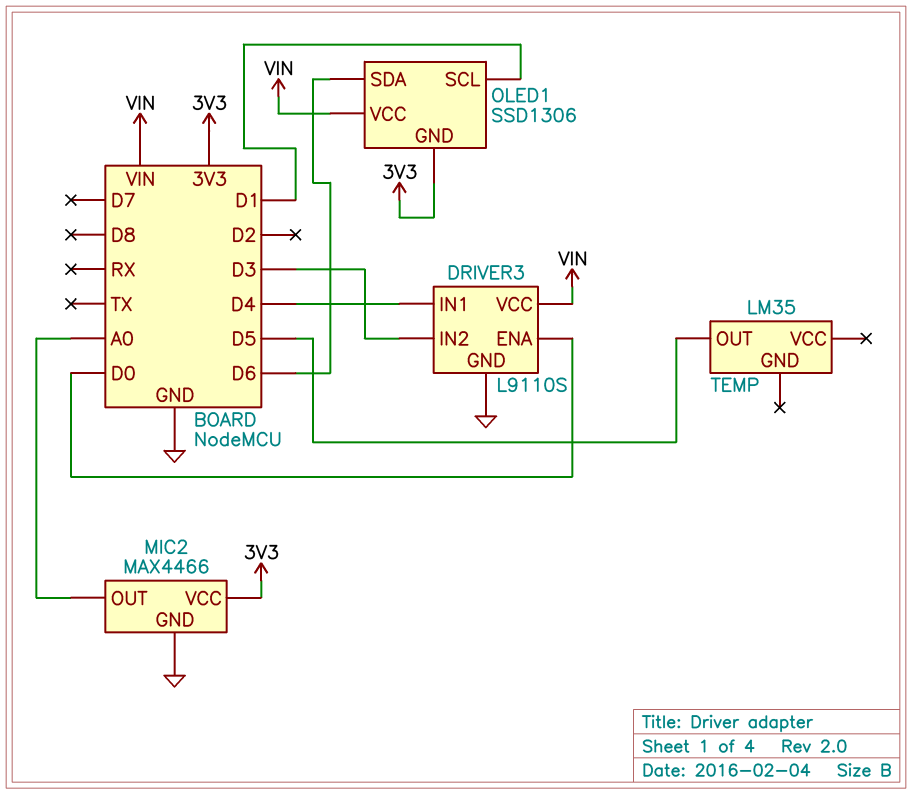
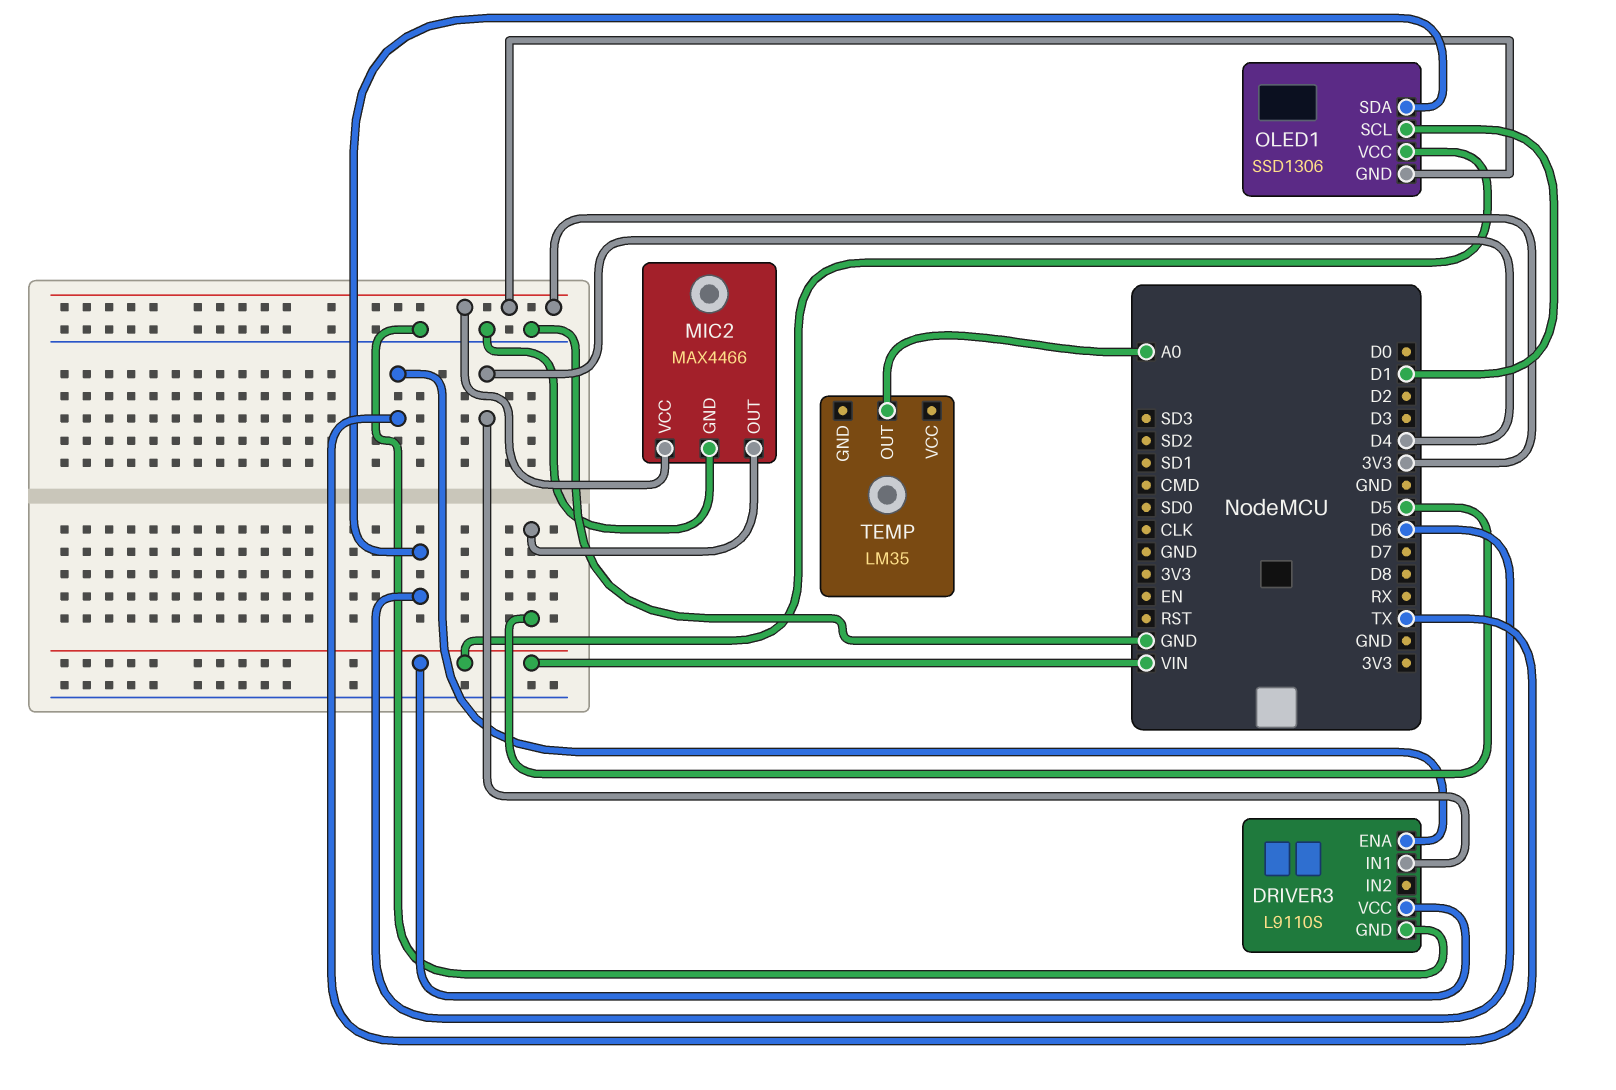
DRIVER3 pin ENA: D0 -> TX
DRIVER3 pin IN2: D3 -> none
MIC2 pin OUT: A0 -> D5
TEMP pin OUT: D5 -> A0

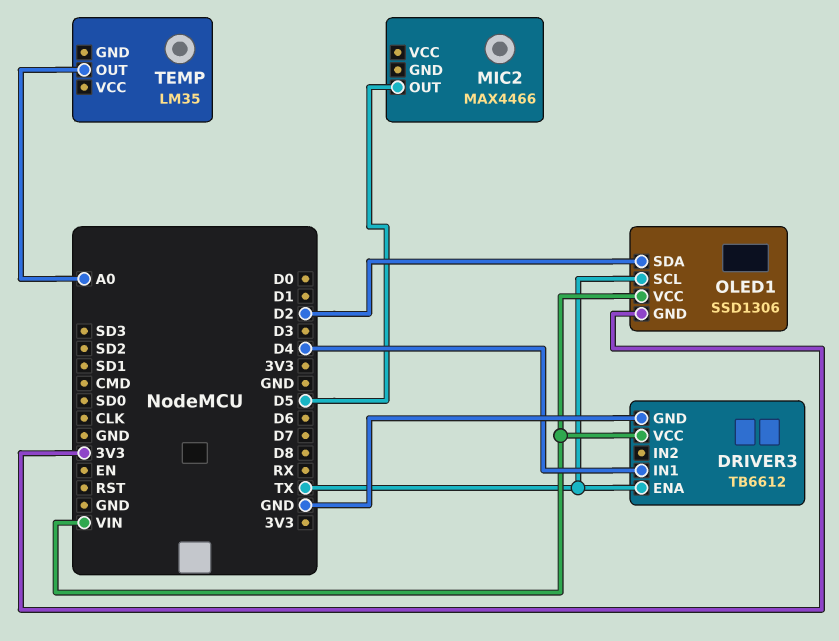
DRIVER3: L9110S -> TB6612
MIC2 pin GND: GND -> none
MIC2 pin VCC: 3V3 -> none
OLED1 pin SCL: D1 -> TX
OLED1 pin SDA: D6 -> D2

